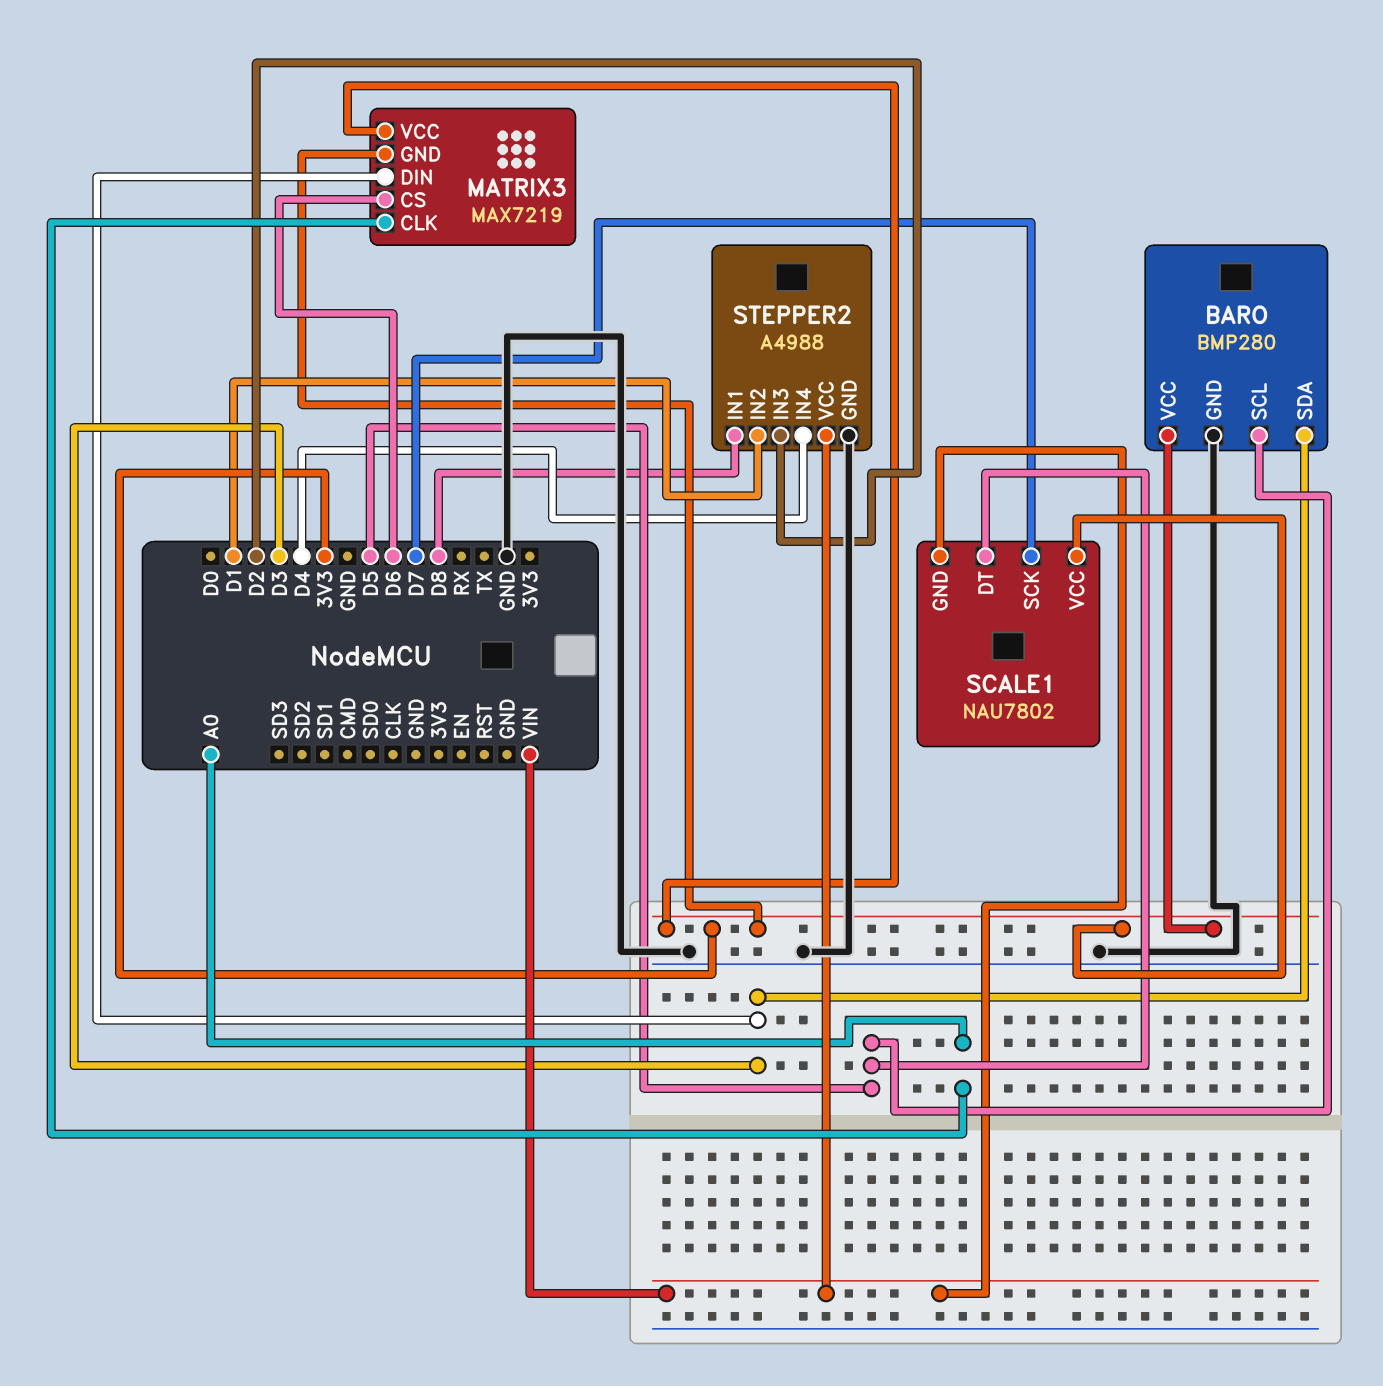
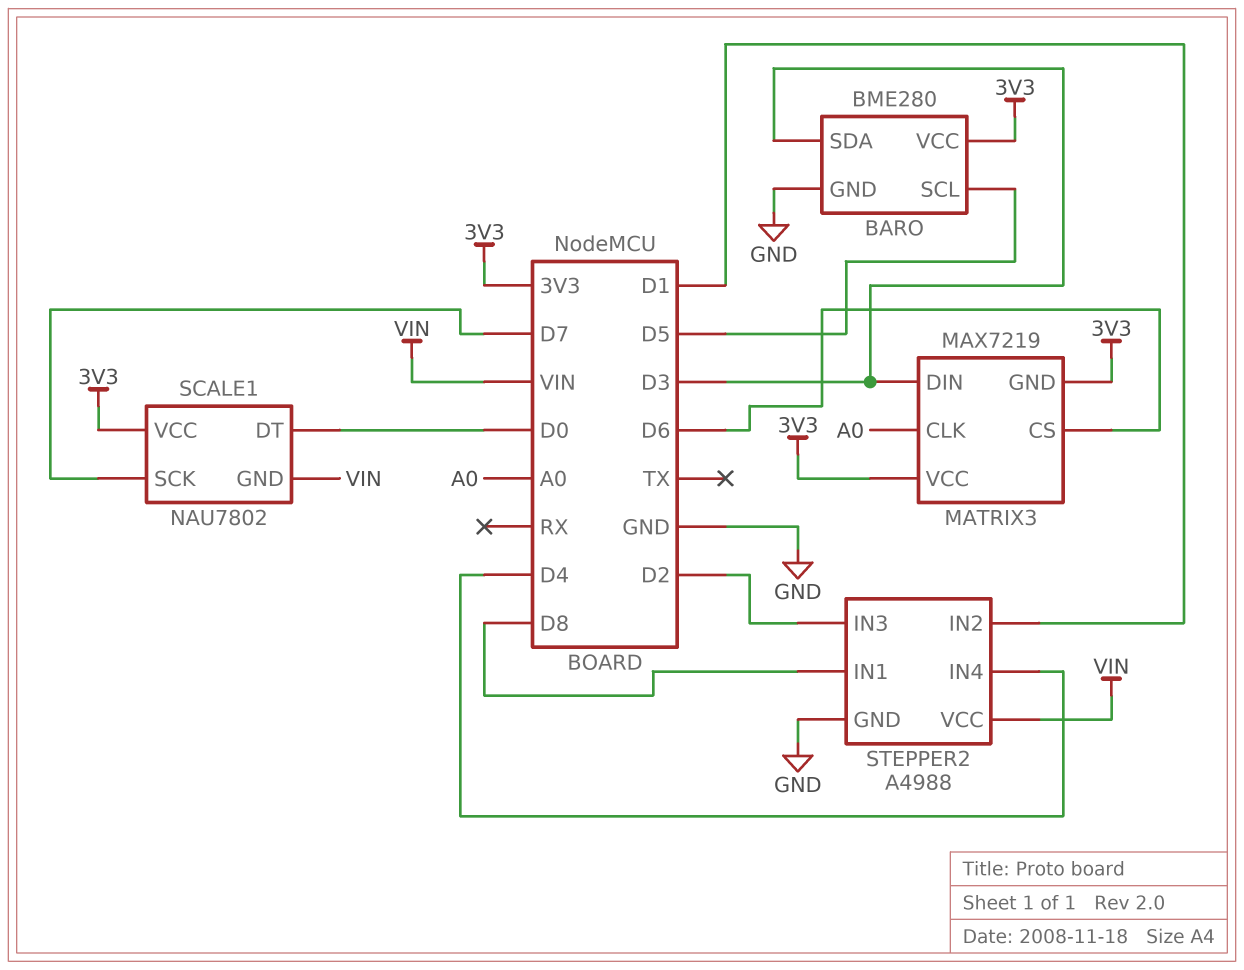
BARO: BMP280 -> BME280
SCALE1 pin DT: D5 -> D0

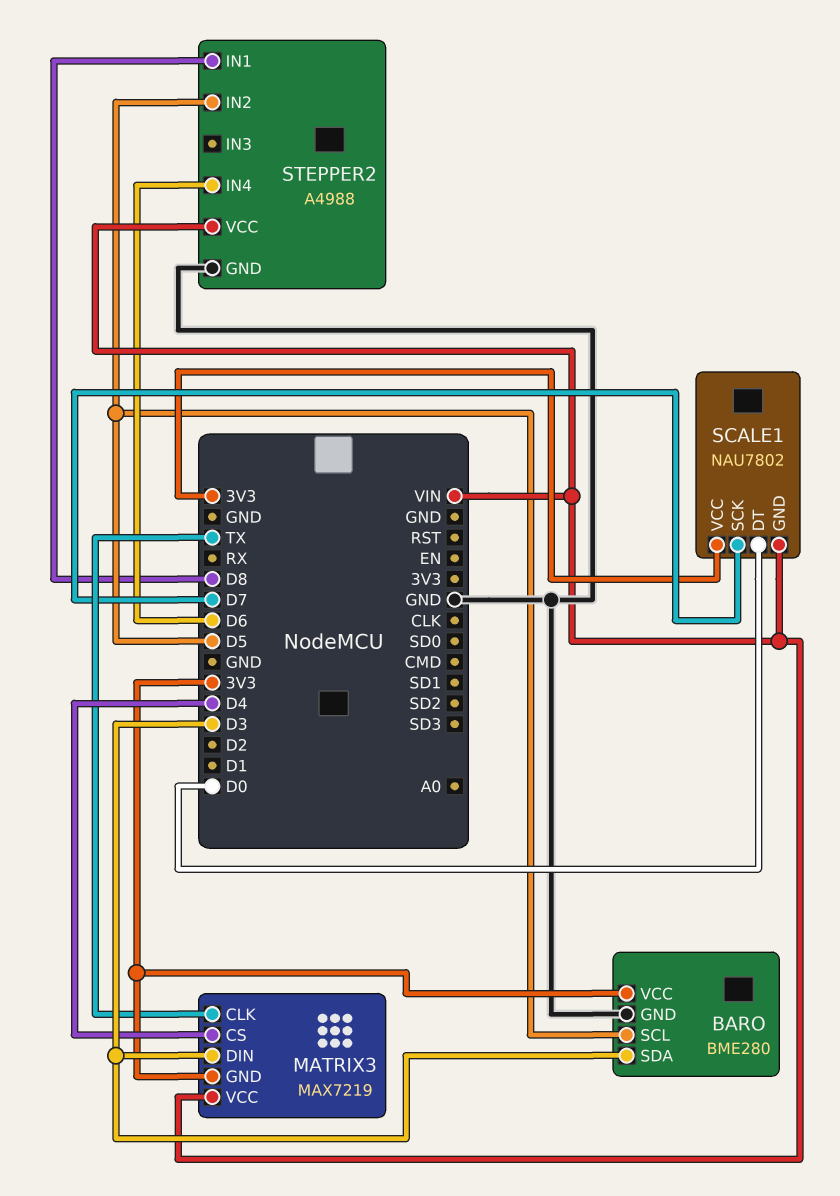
MATRIX3 pin CLK: A0 -> TX
MATRIX3 pin CS: D6 -> D4
MATRIX3 pin VCC: 3V3 -> VIN
STEPPER2 pin IN2: D1 -> D5
STEPPER2 pin IN3: D2 -> none
STEPPER2 pin IN4: D4 -> D6

